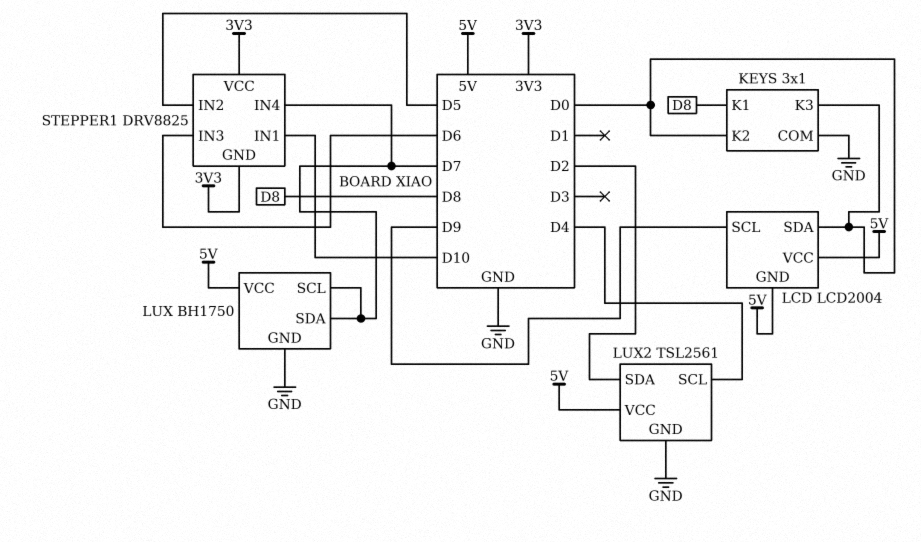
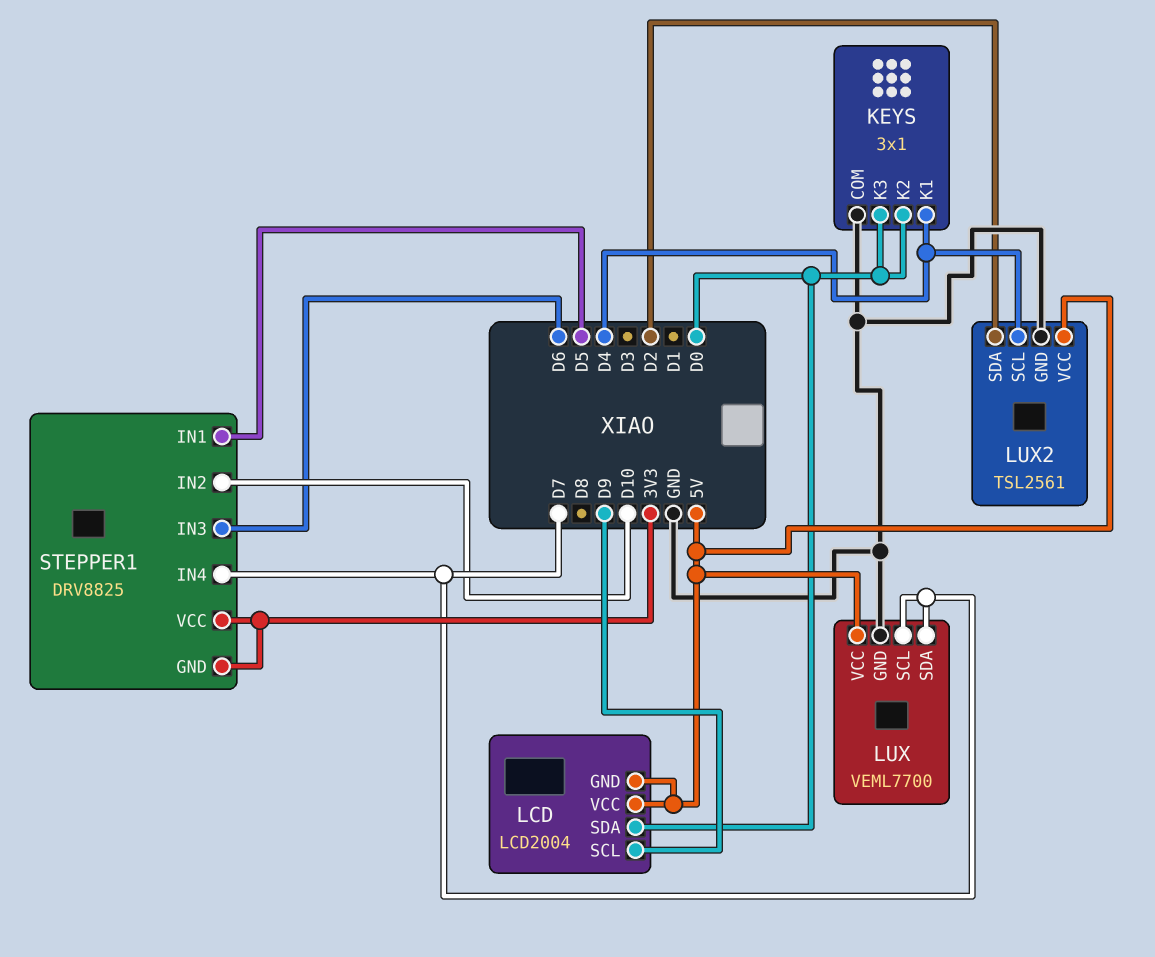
KEYS pin K1: D8 -> D4
LUX: BH1750 -> VEML7700
STEPPER1 pin IN1: D10 -> D5
STEPPER1 pin IN2: D5 -> D10

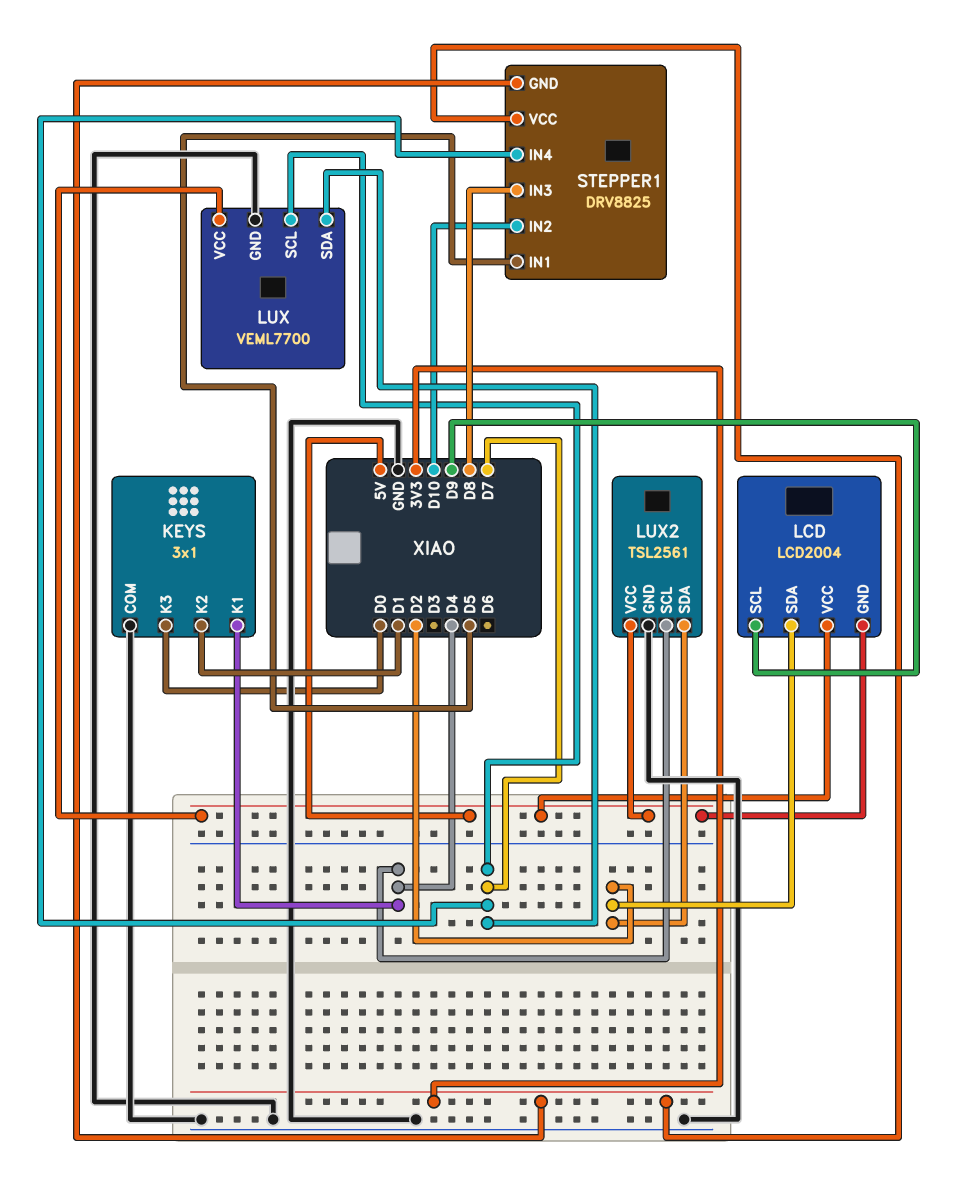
KEYS pin K2: D0 -> D1
LCD pin SDA: D0 -> D2
STEPPER1 pin IN3: D6 -> D8

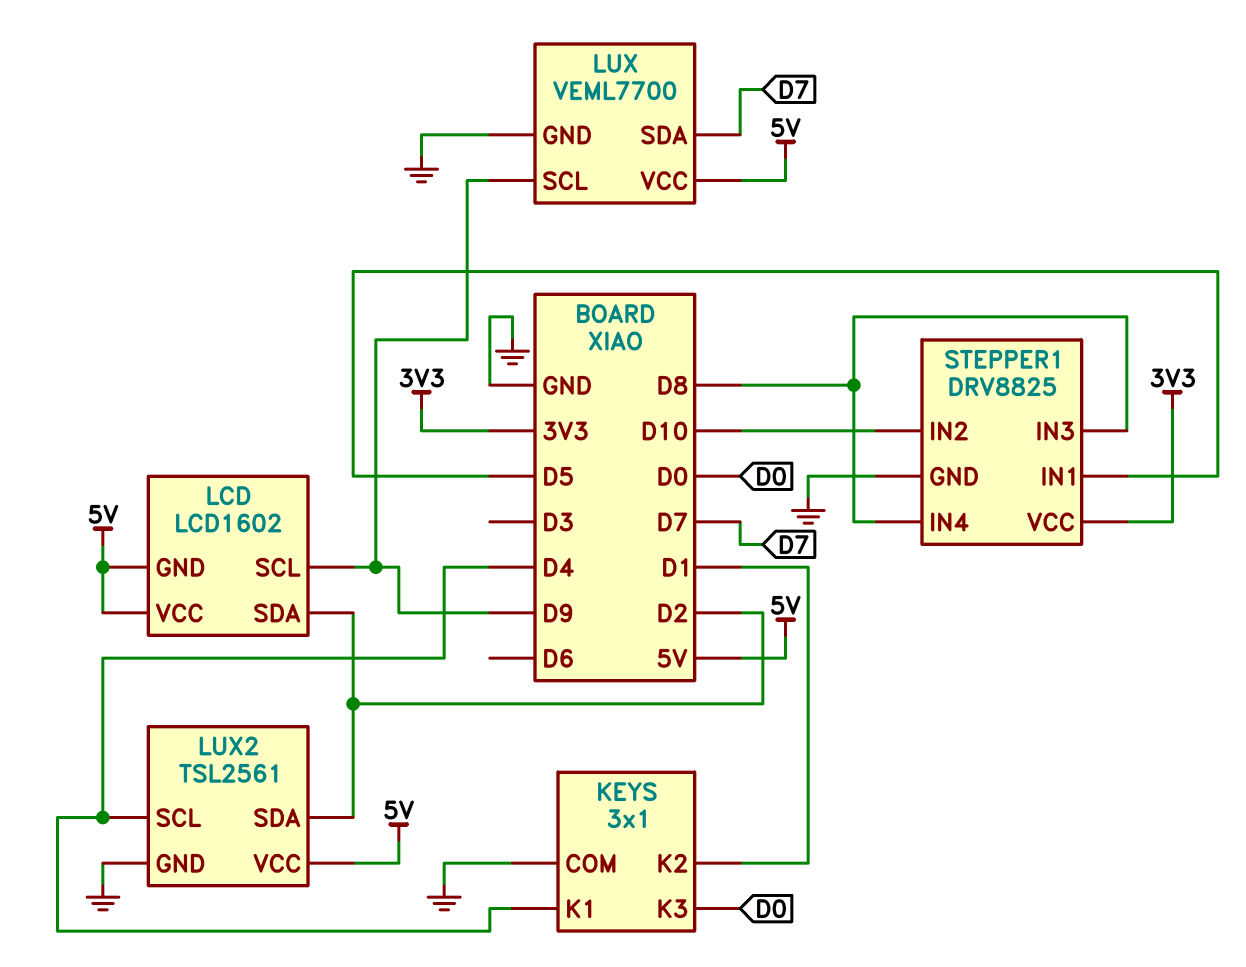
LCD: LCD2004 -> LCD1602
LUX pin SCL: D7 -> D9
STEPPER1 pin GND: 3V3 -> GND
STEPPER1 pin IN4: D7 -> D8

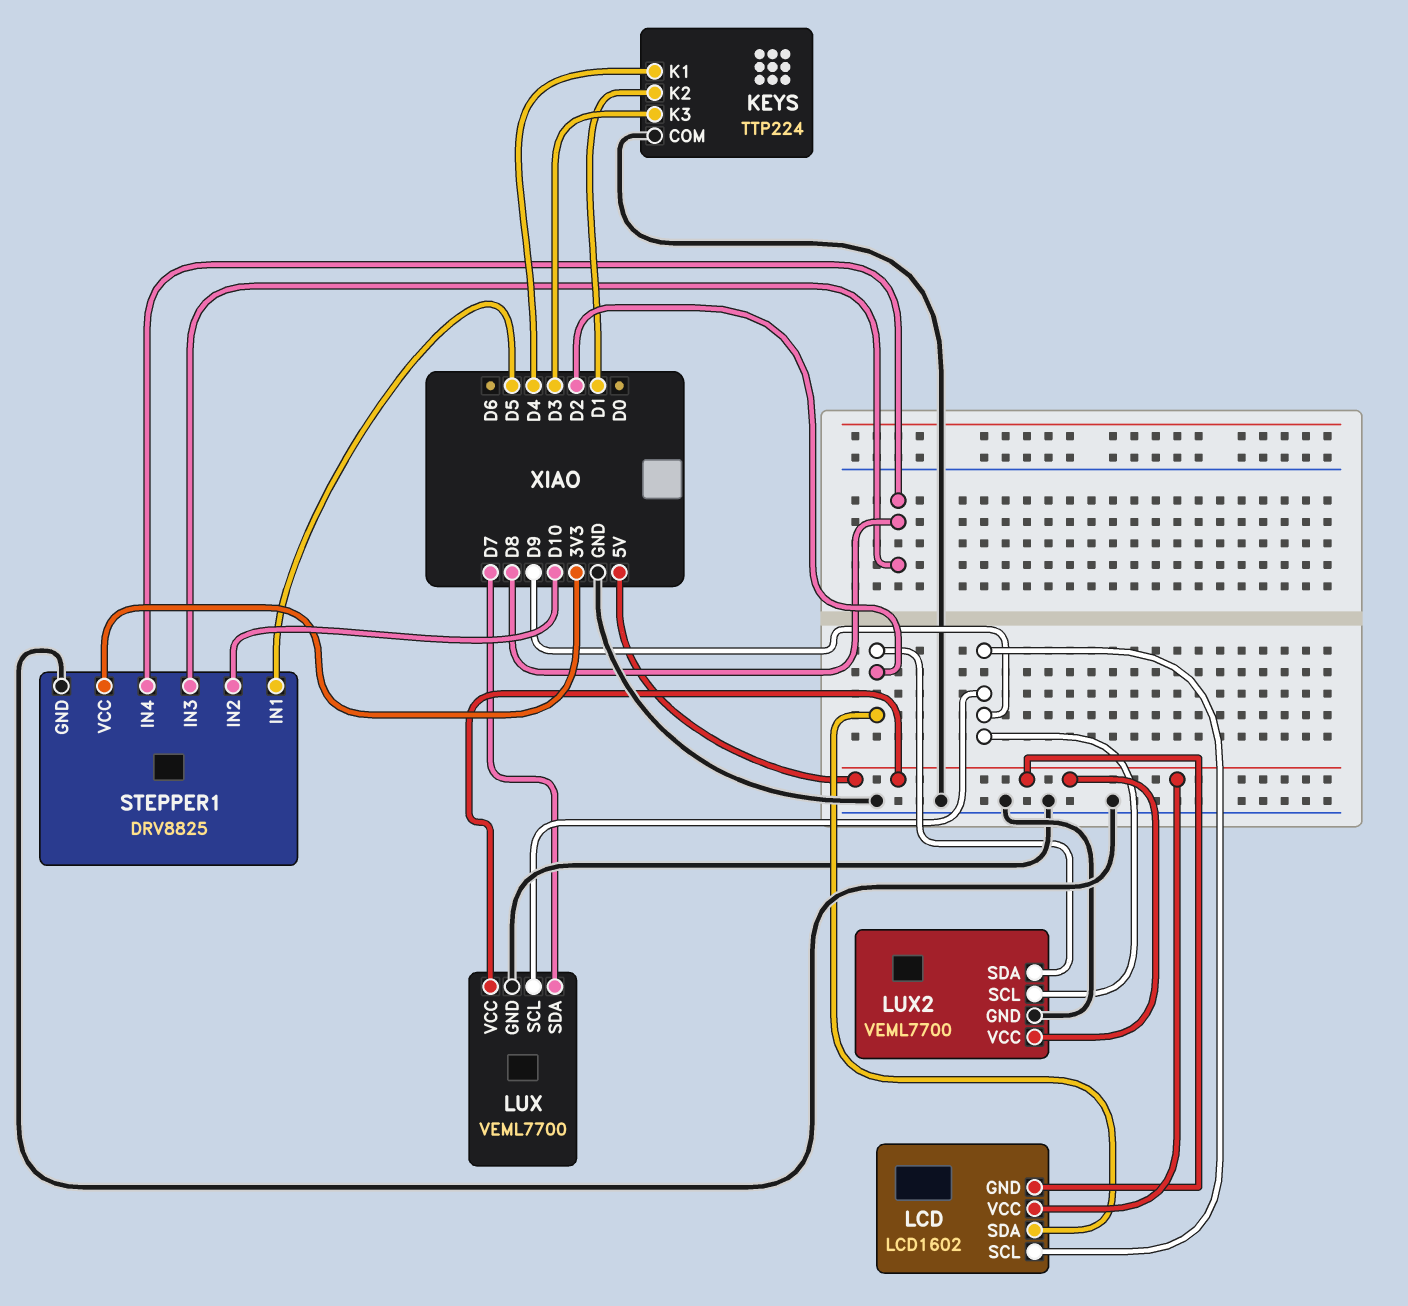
KEYS: 3x1 -> TTP224
KEYS pin K3: D0 -> D3
LUX2: TSL2561 -> VEML7700
LUX2 pin SCL: D4 -> D9

